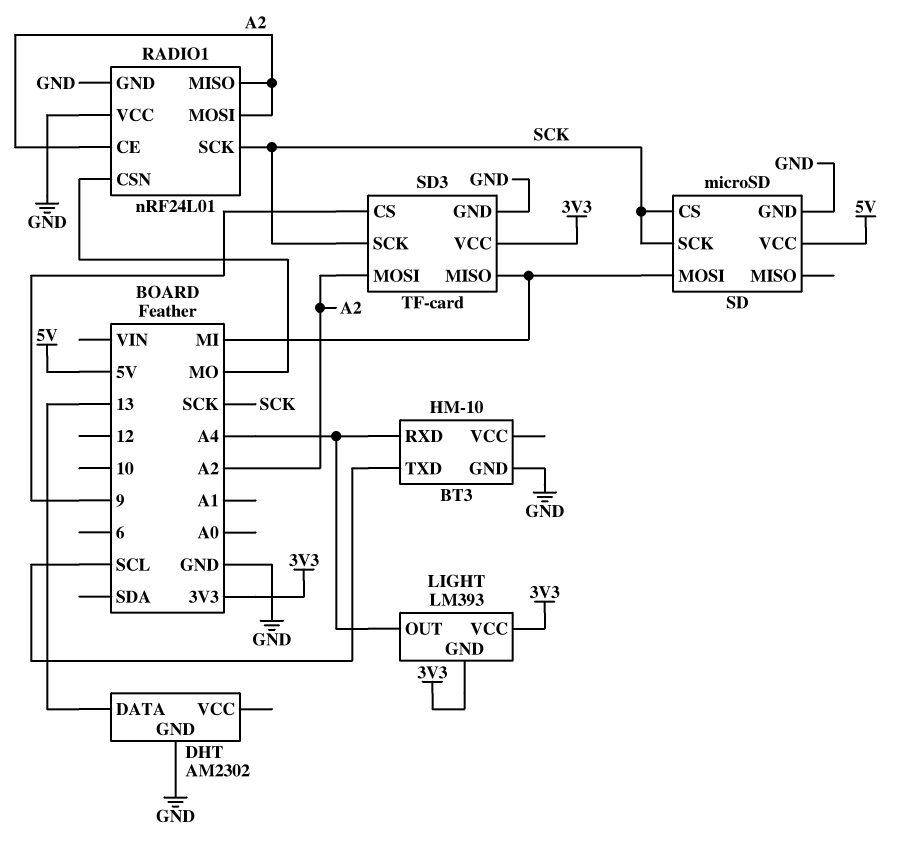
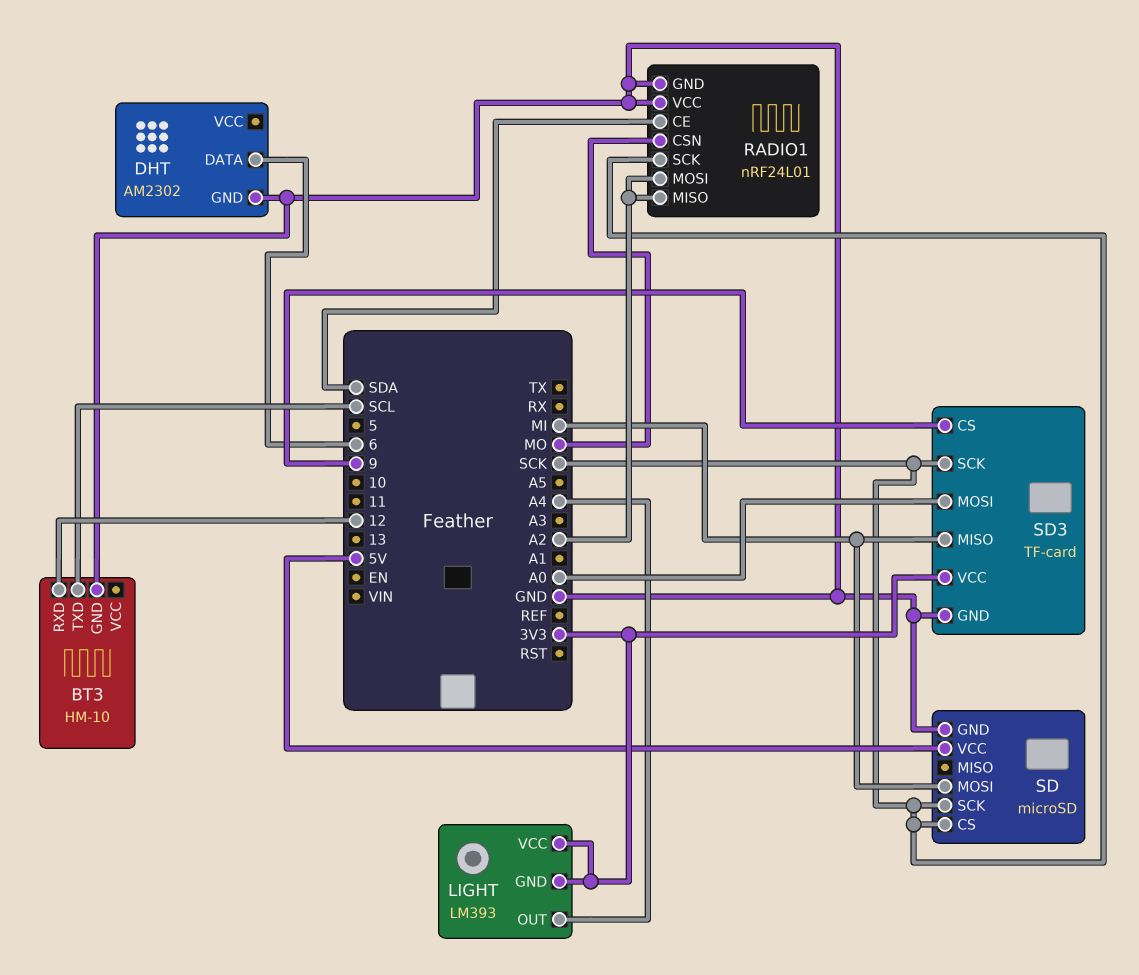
BT3 pin RXD: A4 -> 12
DHT pin DATA: 13 -> 6
RADIO1 pin CE: A2 -> SDA
SD3 pin MOSI: A2 -> A0

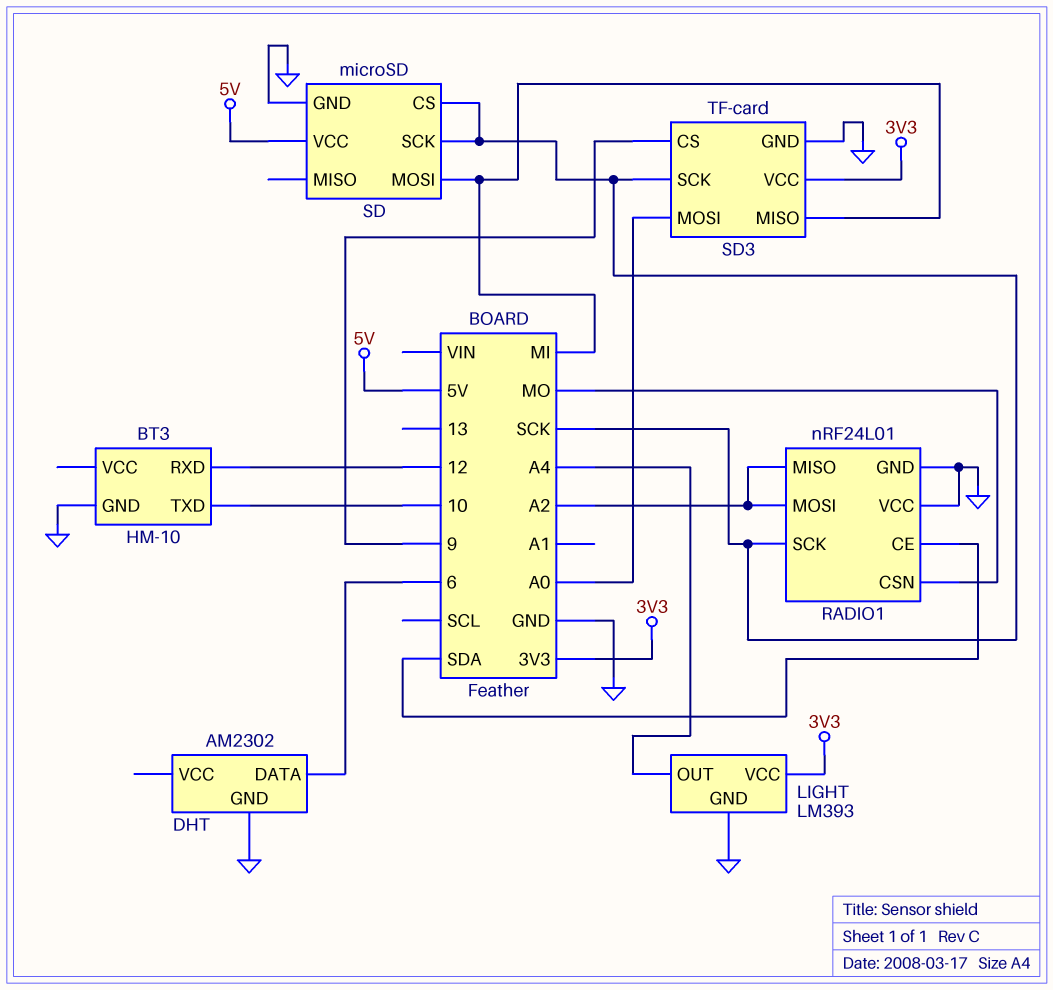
BT3 pin TXD: SCL -> 10
LIGHT pin GND: 3V3 -> GND

